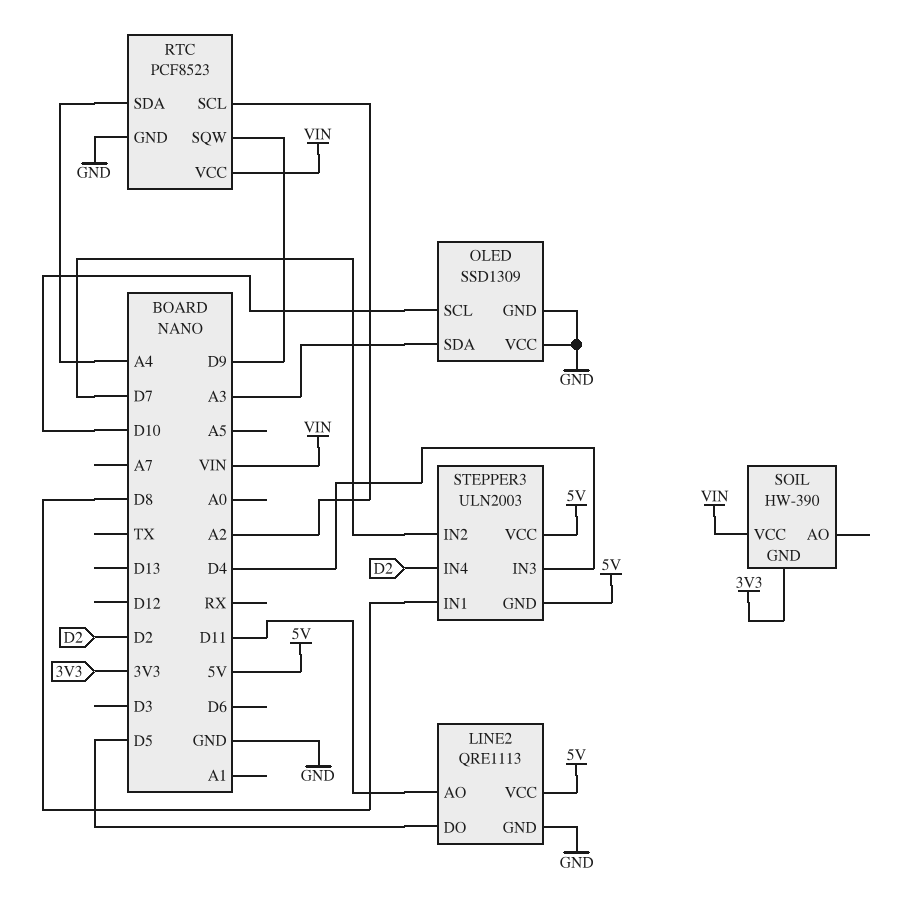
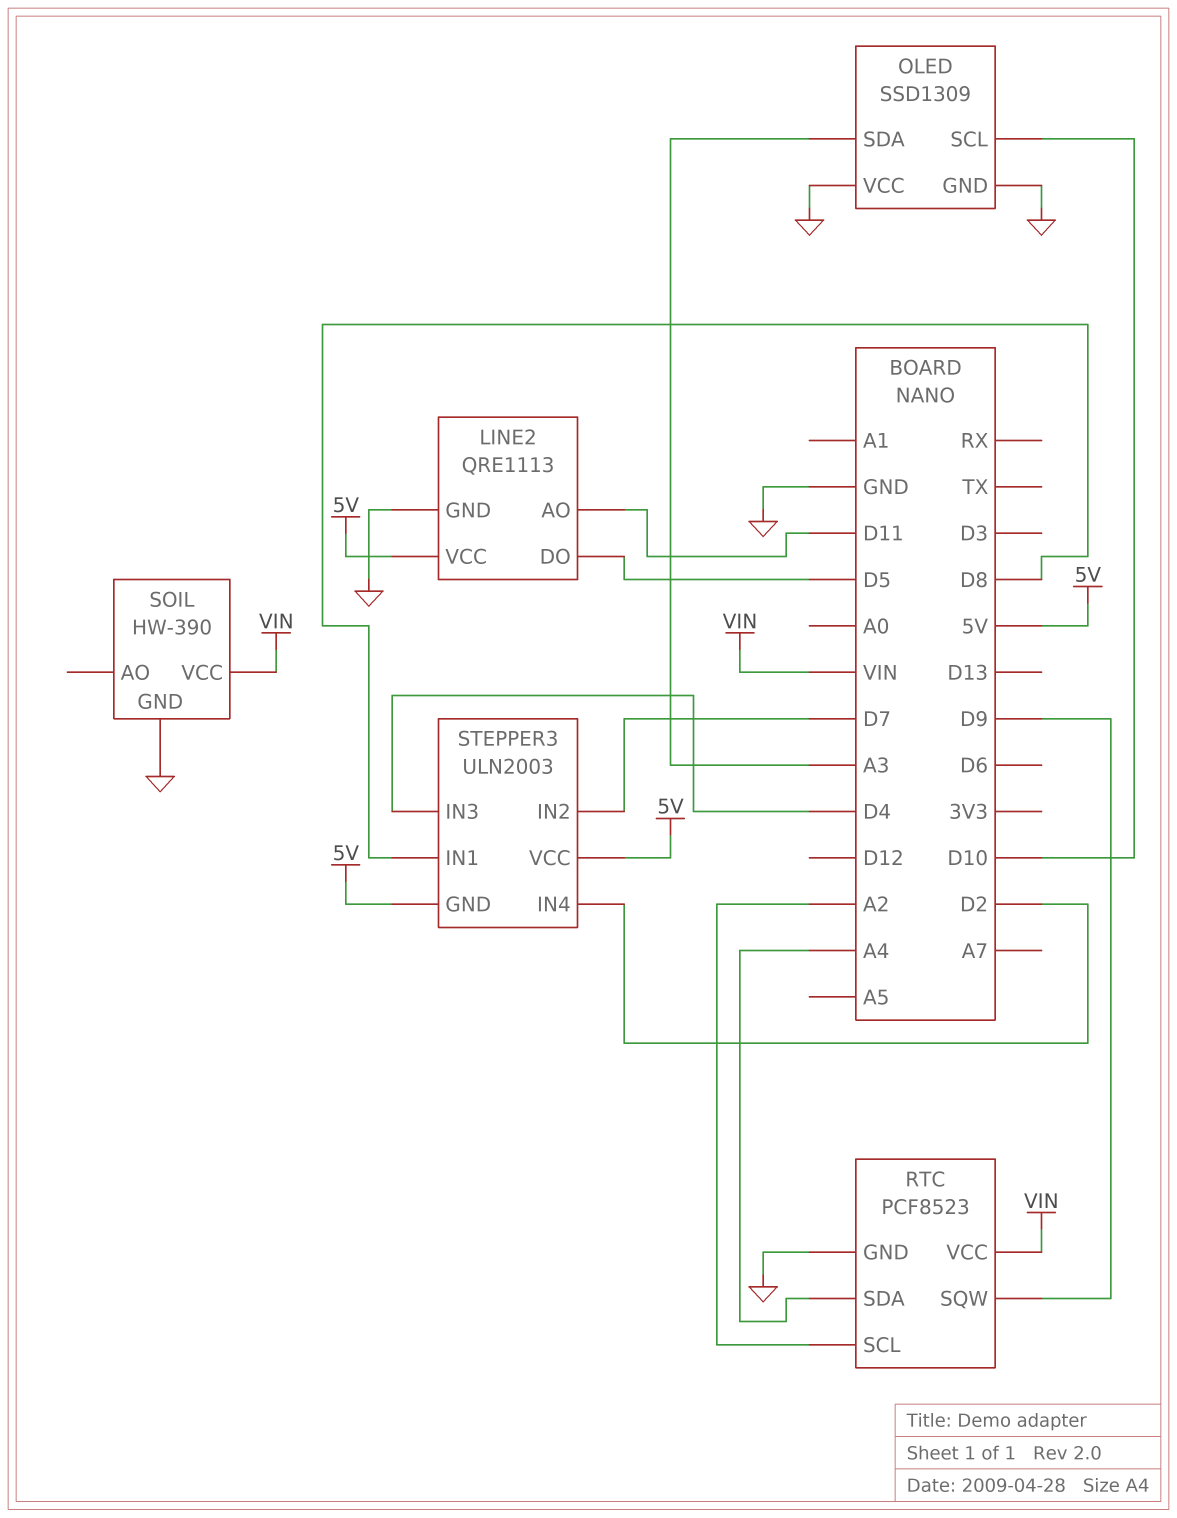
SOIL pin GND: 3V3 -> GND

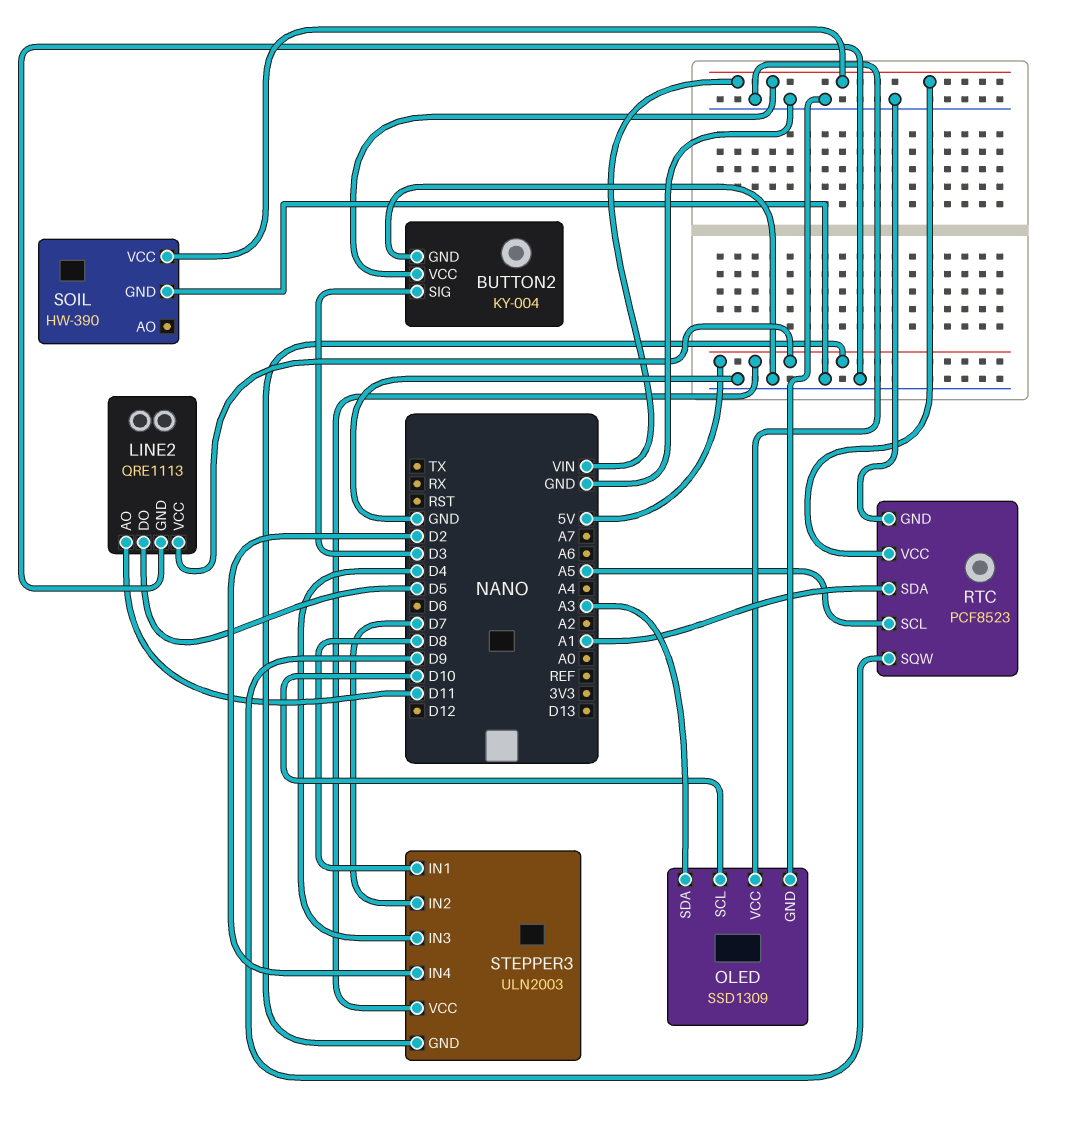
BUTTON2: none -> KY-004
BUTTON2 pin GND: none -> GND
BUTTON2 pin SIG: none -> D3
BUTTON2 pin VCC: none -> VIN
RTC pin SCL: A2 -> A5
RTC pin SDA: A4 -> A1

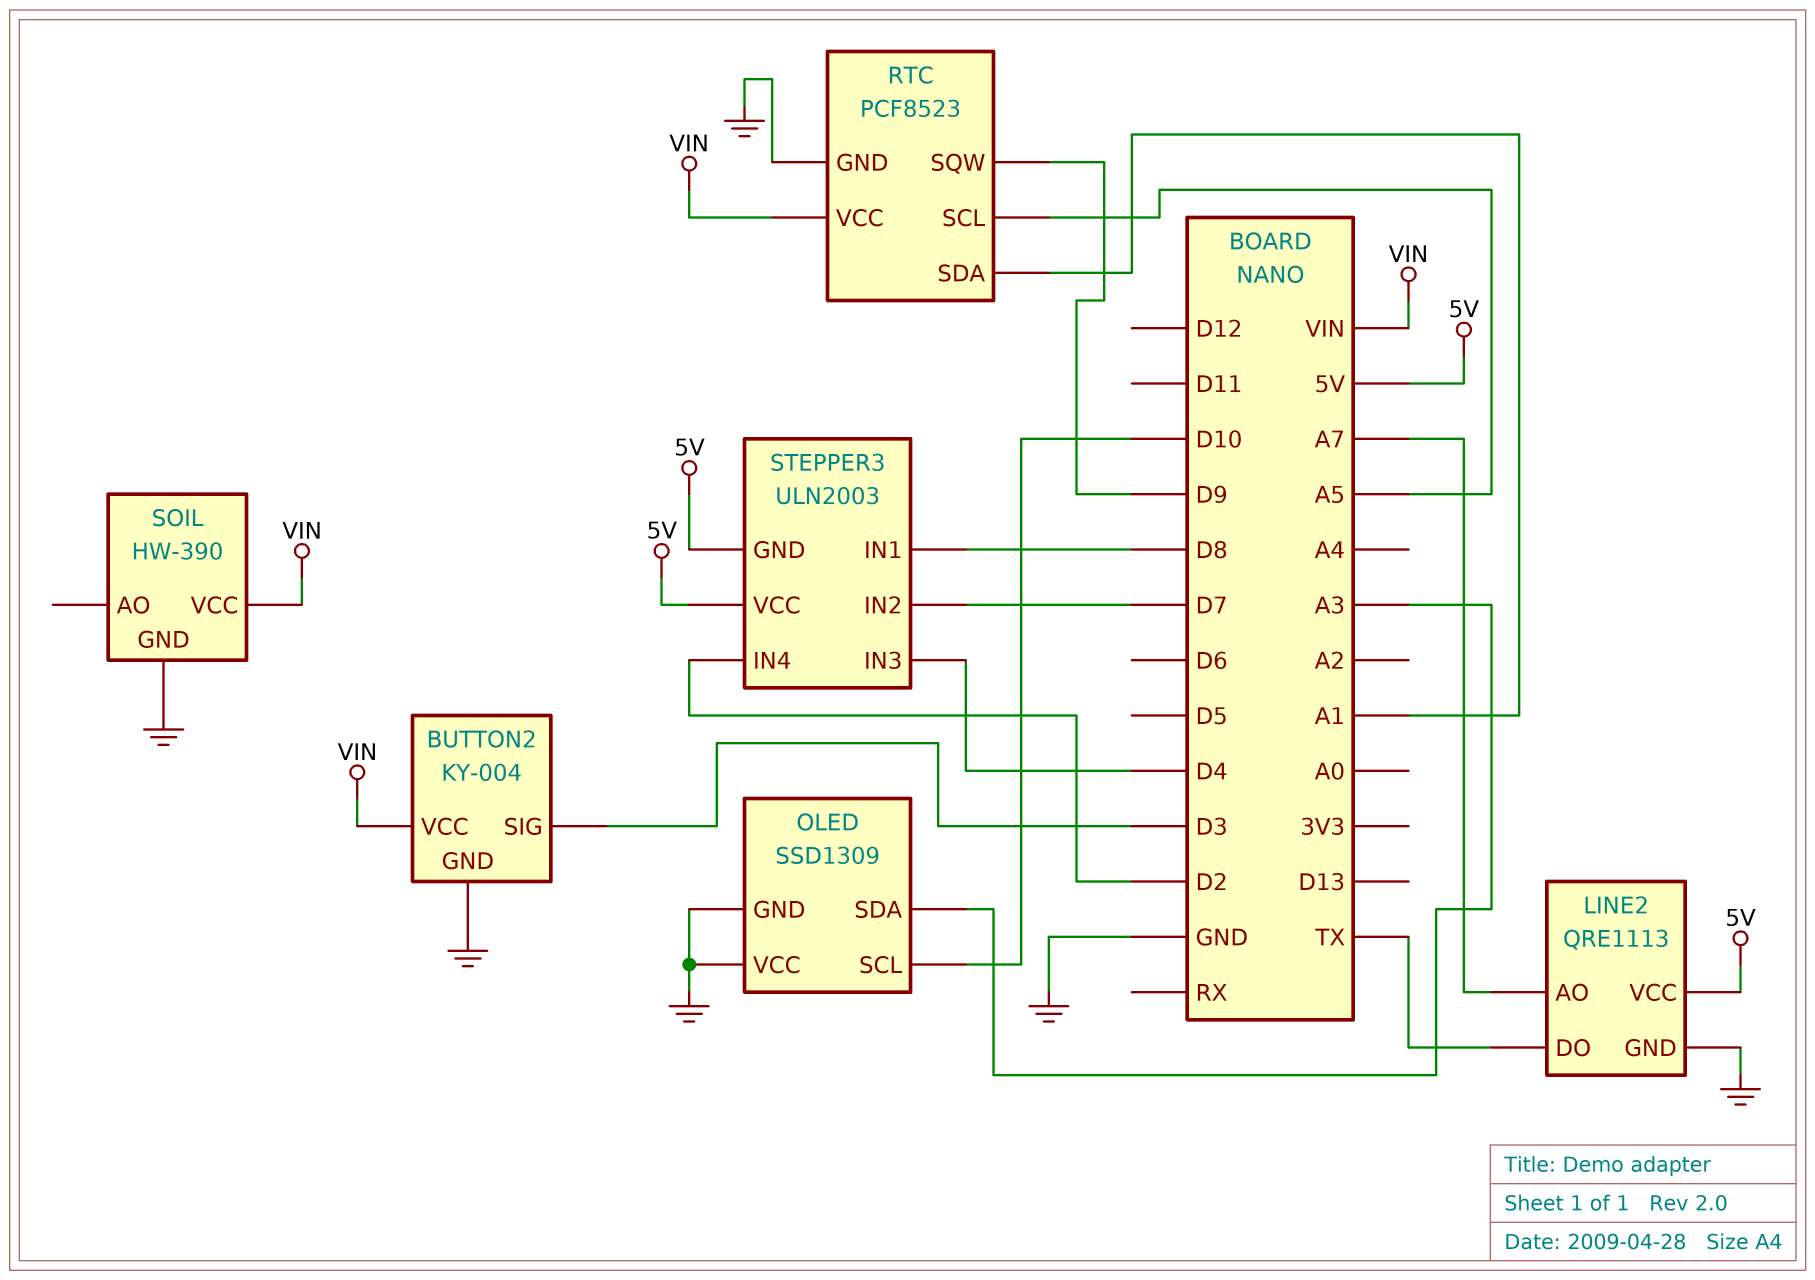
LINE2 pin AO: D11 -> A7
LINE2 pin DO: D5 -> TX

